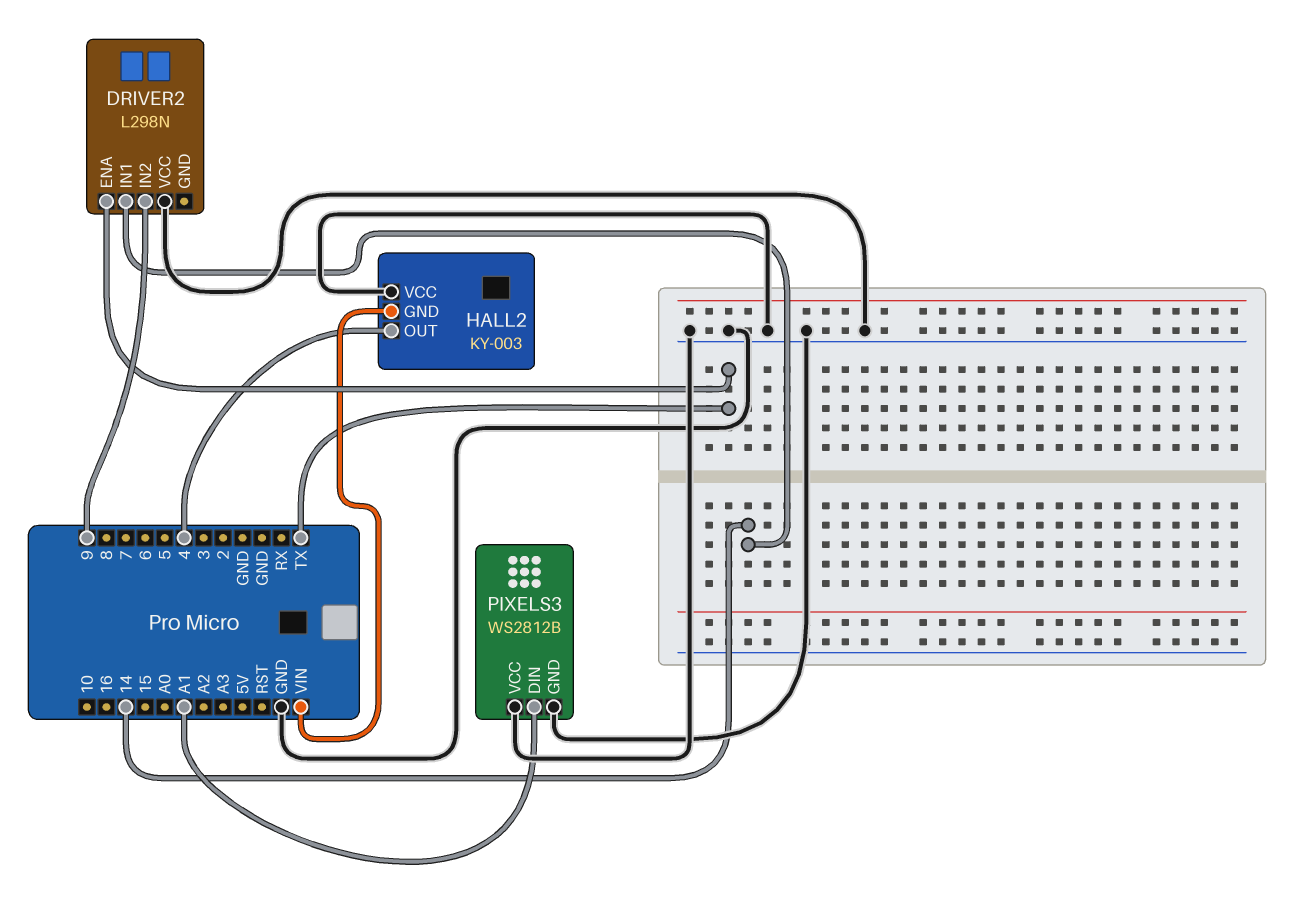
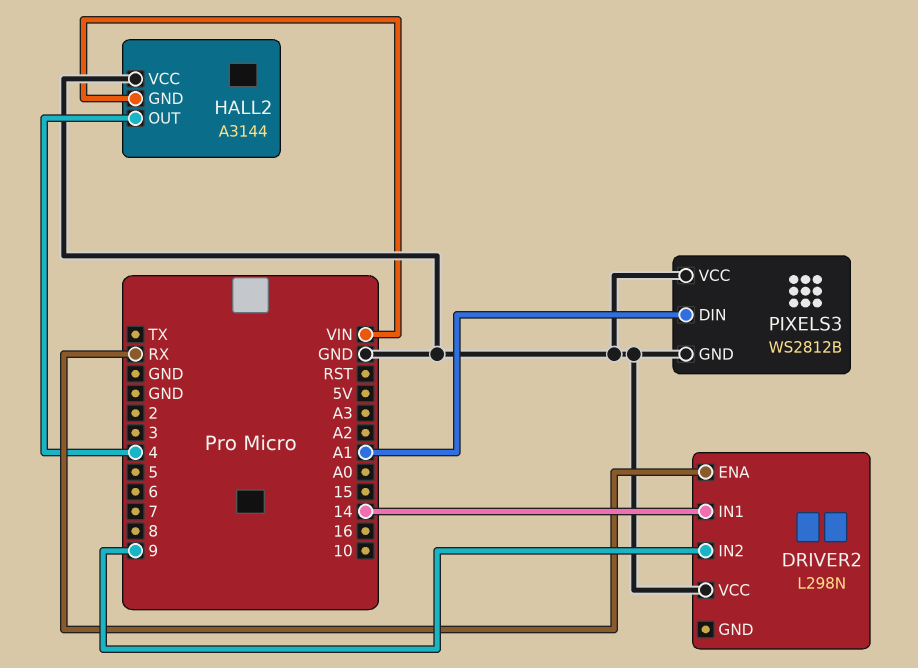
DRIVER2 pin ENA: TX -> RX
HALL2: KY-003 -> A3144

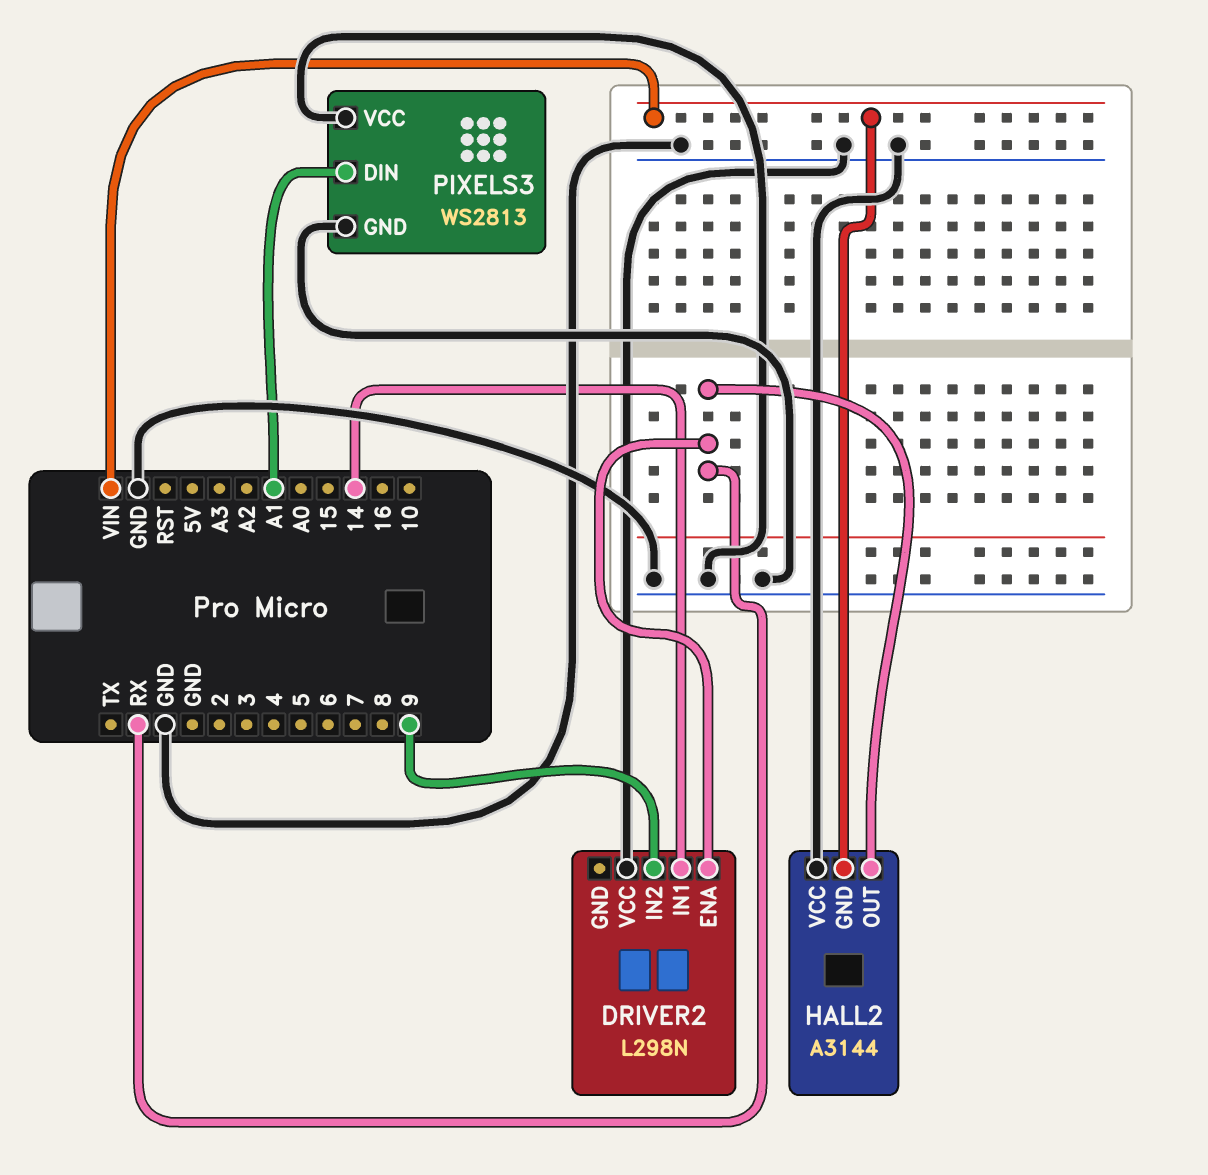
HALL2 pin OUT: 4 -> RX
PIXELS3: WS2812B -> WS2813

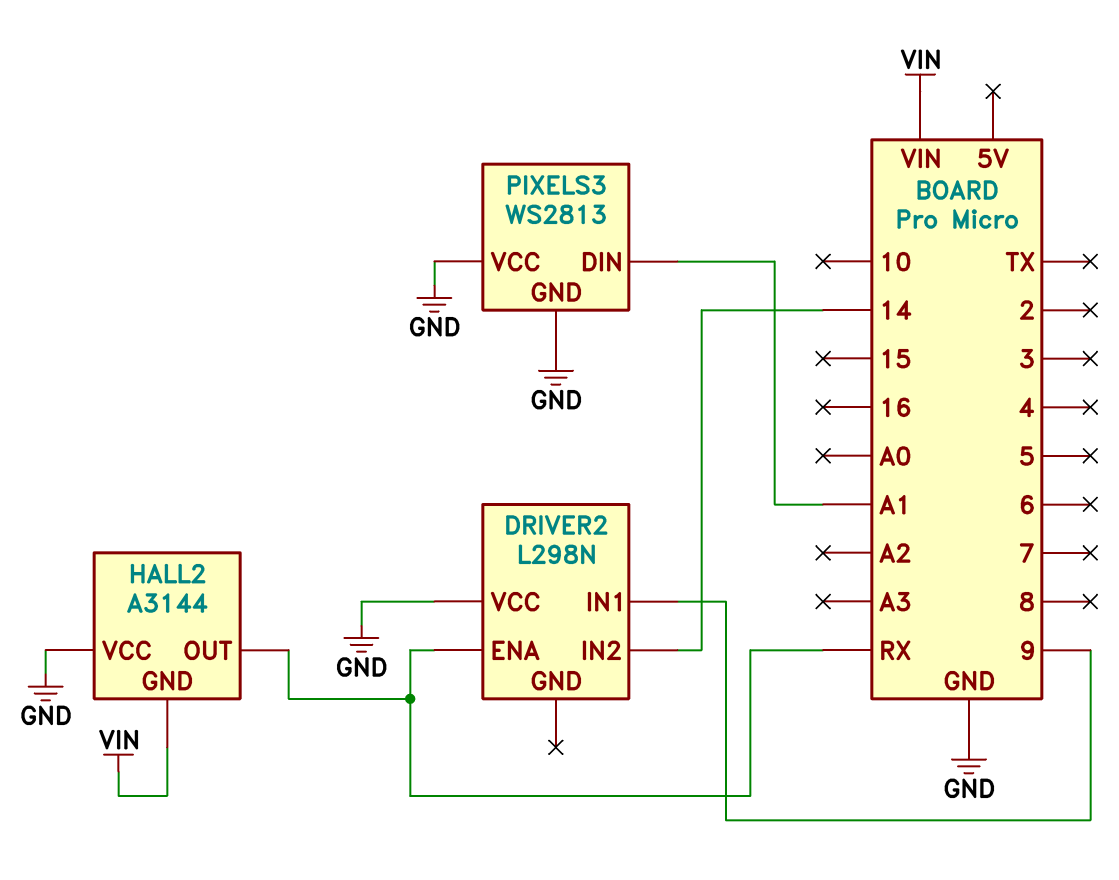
DRIVER2 pin IN1: 14 -> 9
DRIVER2 pin IN2: 9 -> 14

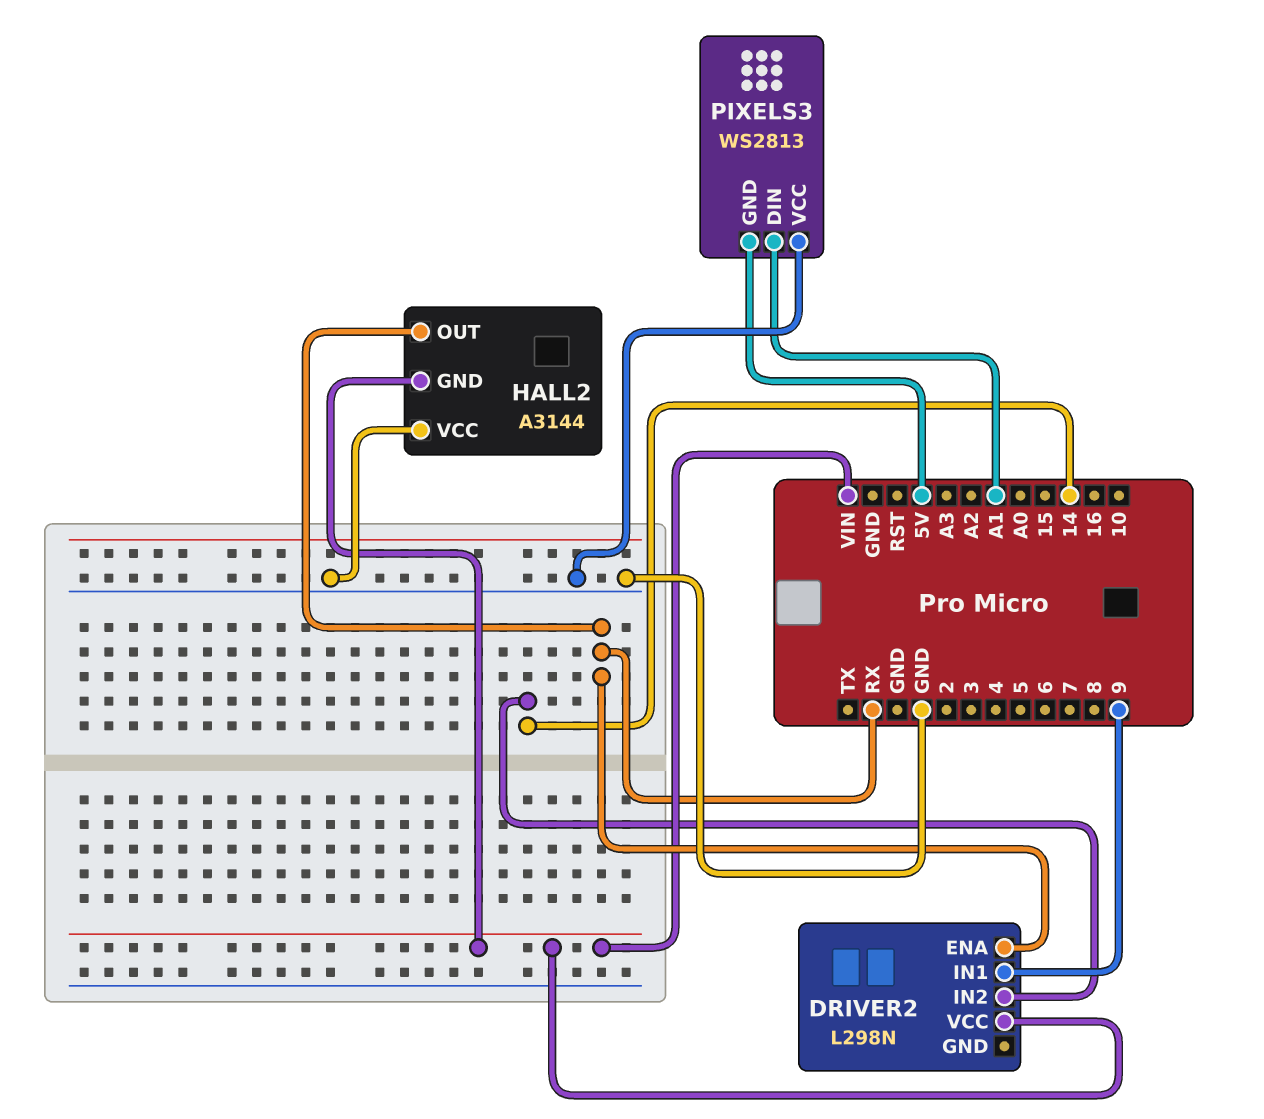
DRIVER2 pin VCC: GND -> VIN
PIXELS3 pin GND: GND -> 5V

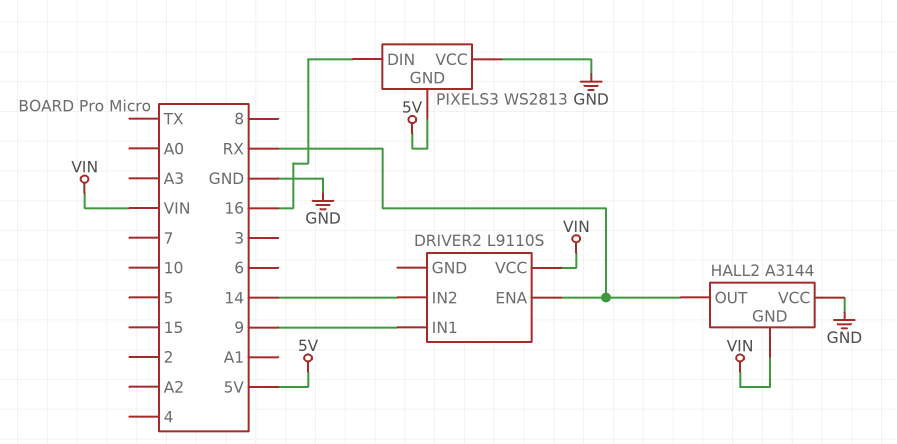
DRIVER2: L298N -> L9110S
PIXELS3 pin DIN: A1 -> 16

